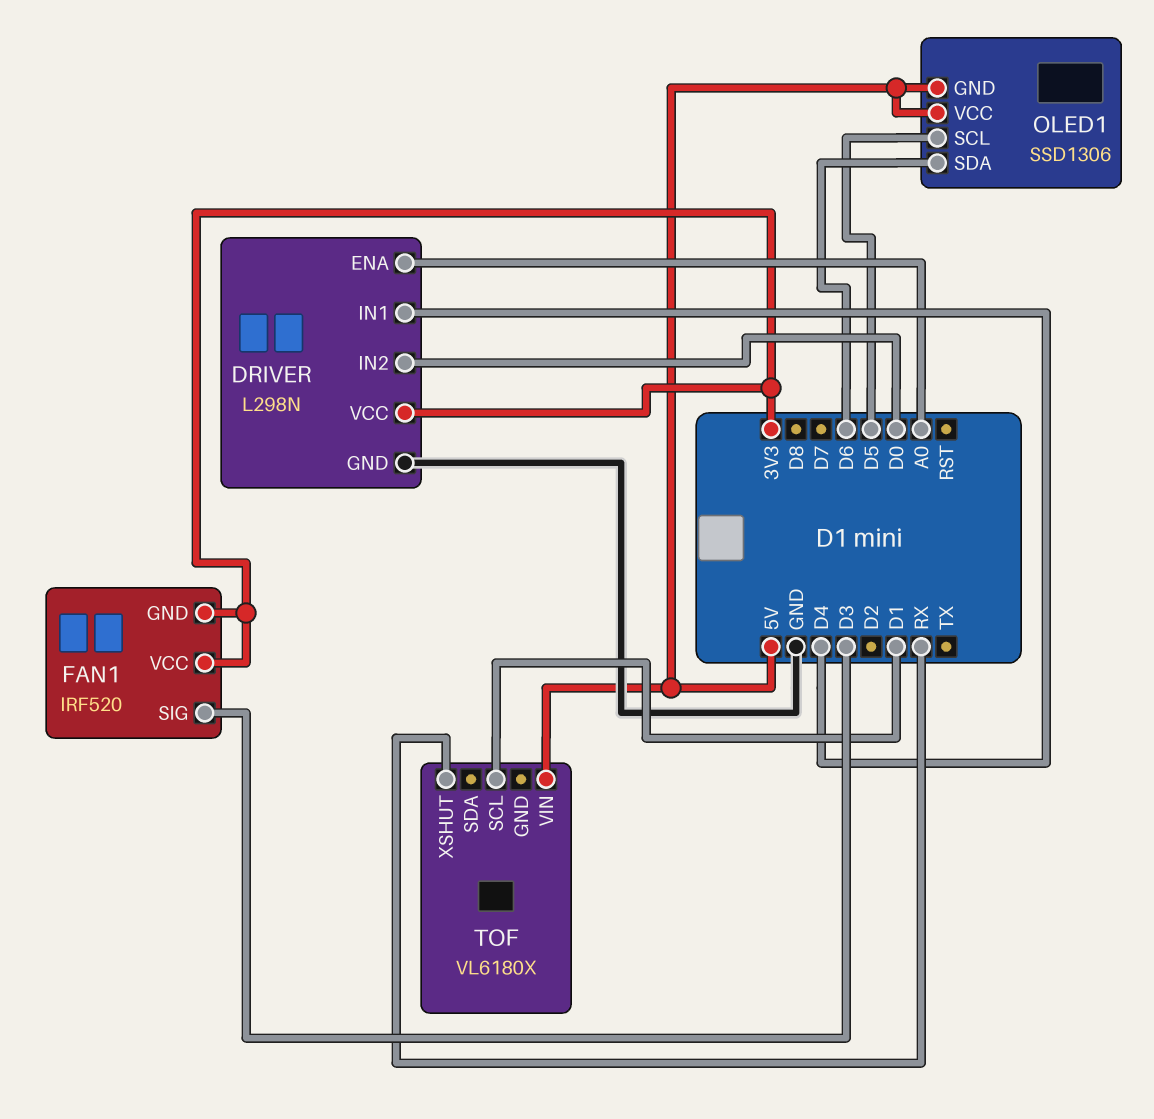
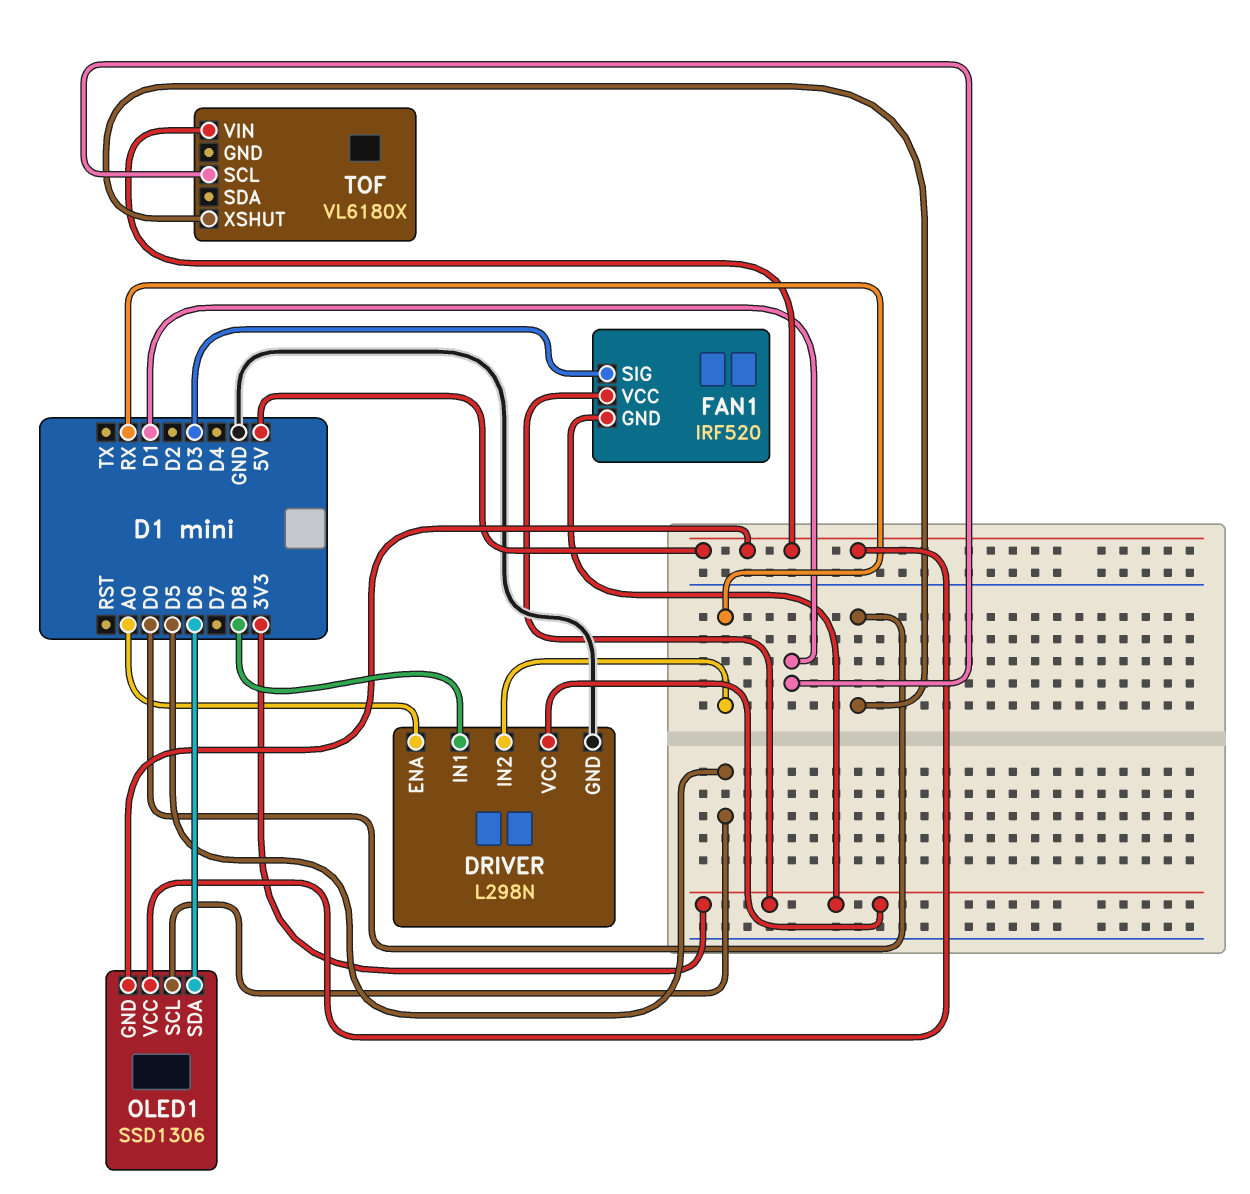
DRIVER pin IN1: D4 -> D8
DRIVER pin IN2: D0 -> RX
TOF pin XSHUT: RX -> D0

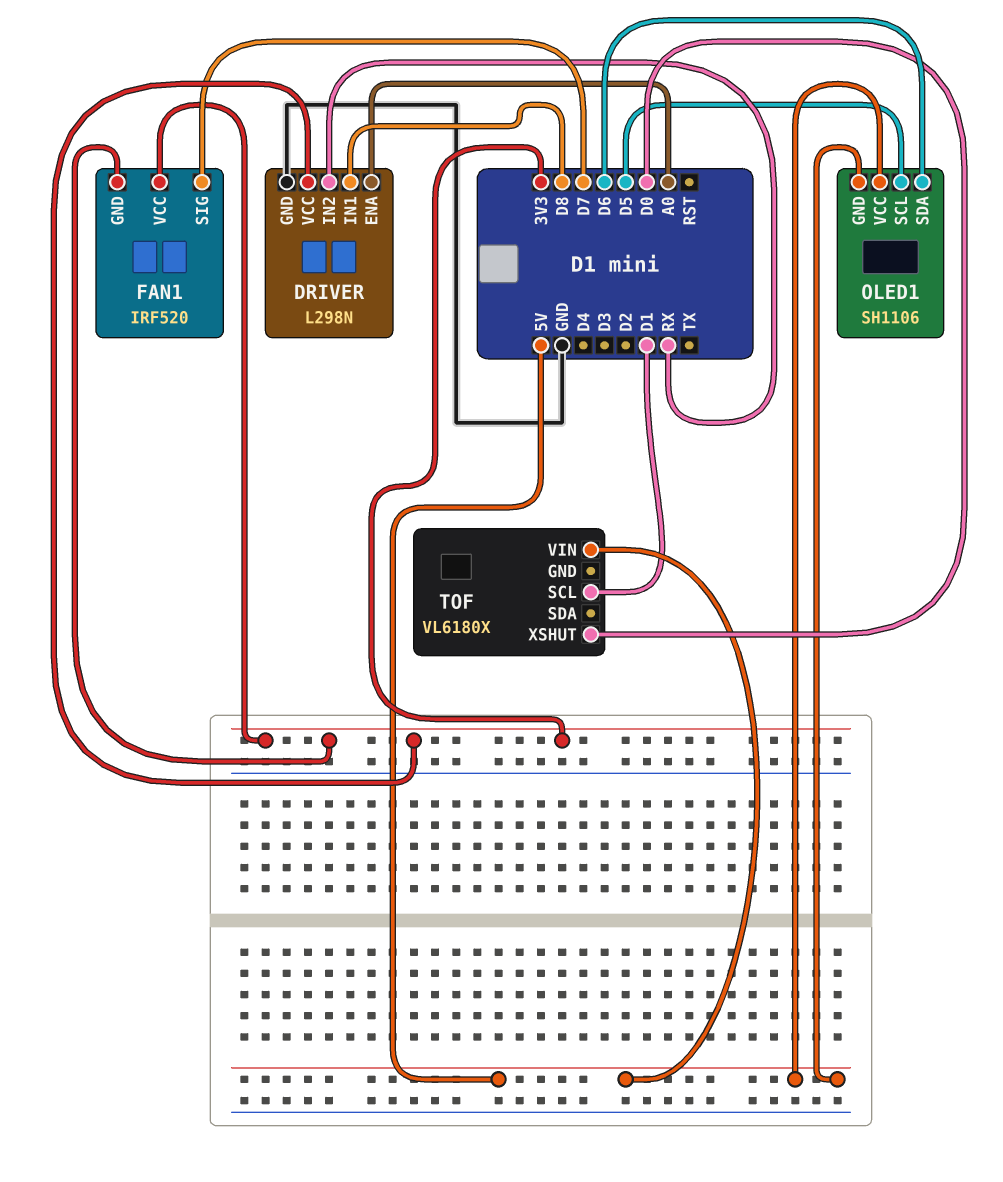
FAN1 pin SIG: D3 -> D7
OLED1: SSD1306 -> SH1106

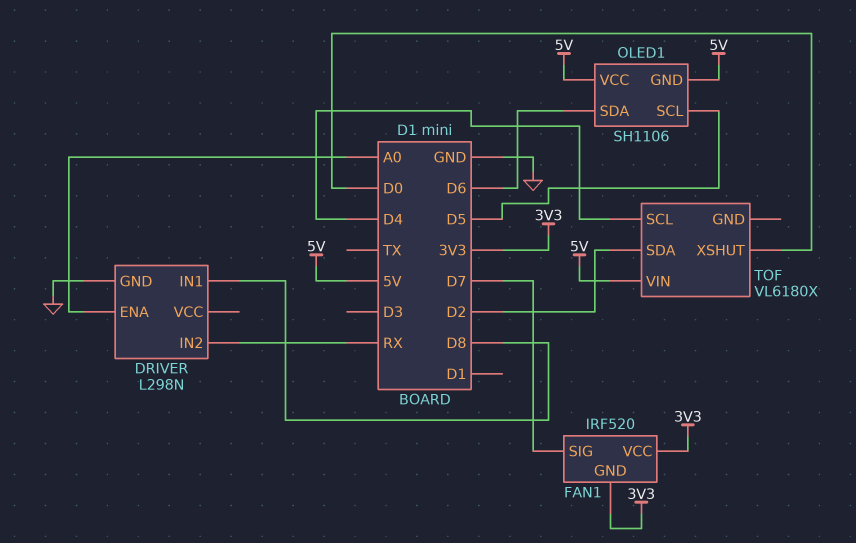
DRIVER pin VCC: 3V3 -> none
TOF pin SCL: D1 -> D4
TOF pin SDA: none -> D2

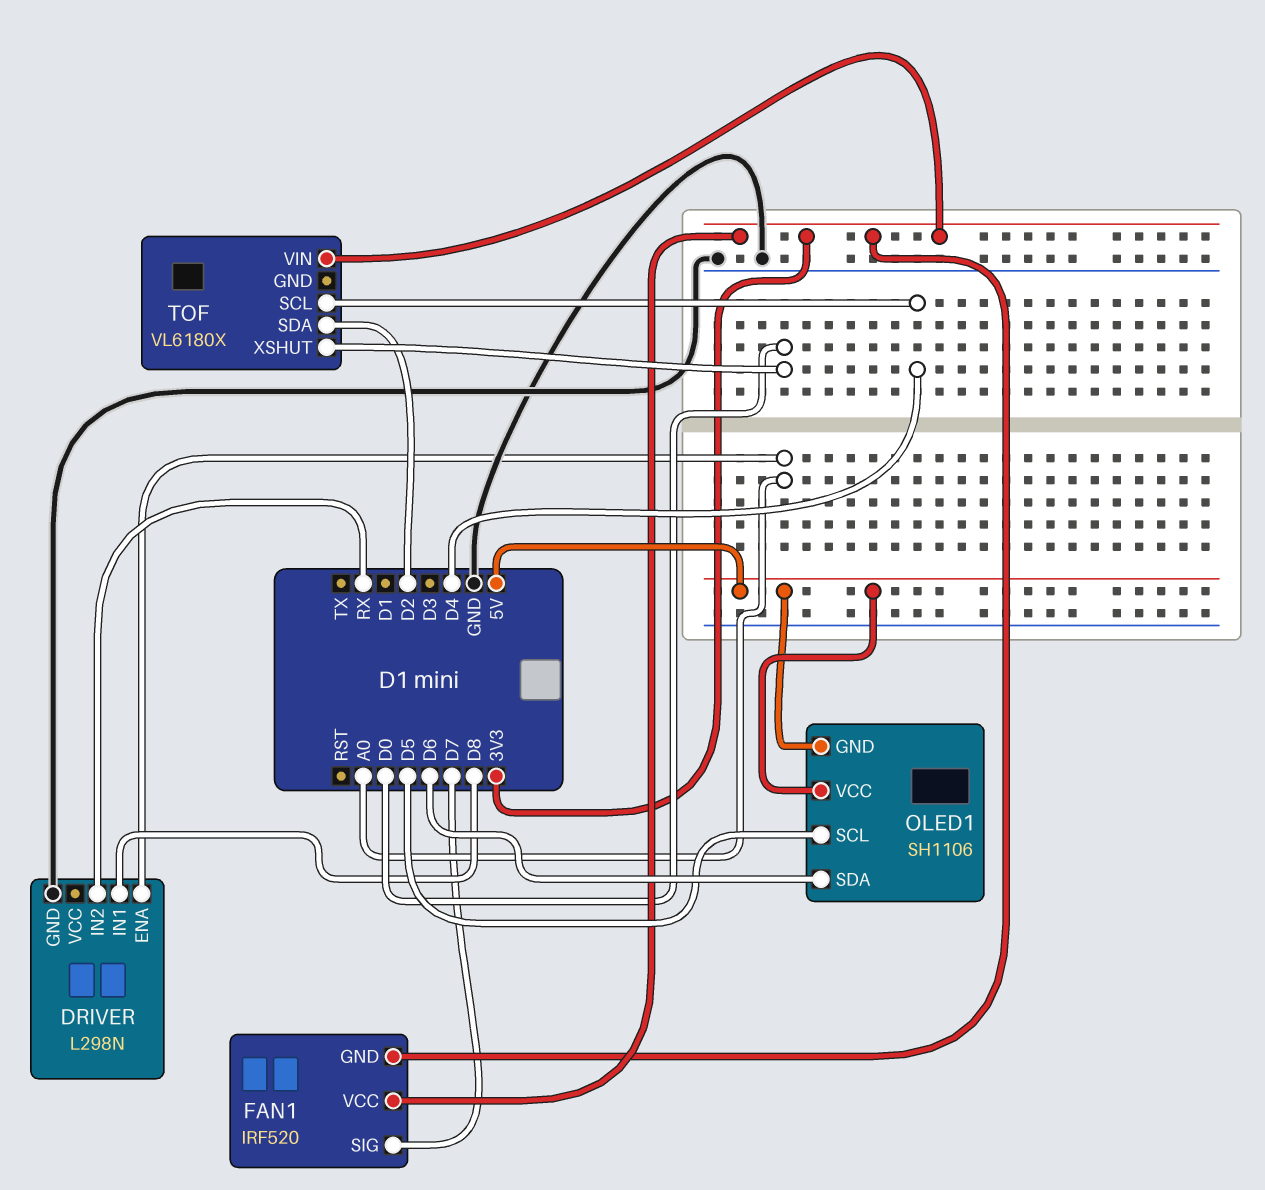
TOF pin VIN: 5V -> 3V3

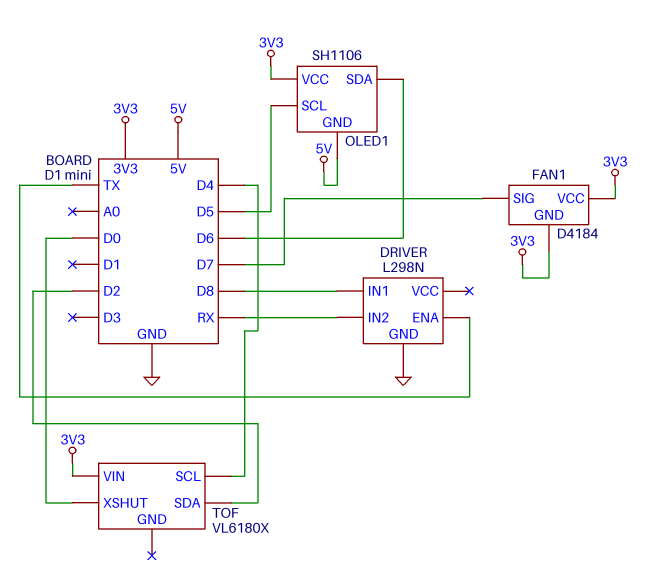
DRIVER pin ENA: A0 -> TX
FAN1: IRF520 -> D4184
OLED1 pin VCC: 5V -> 3V3

